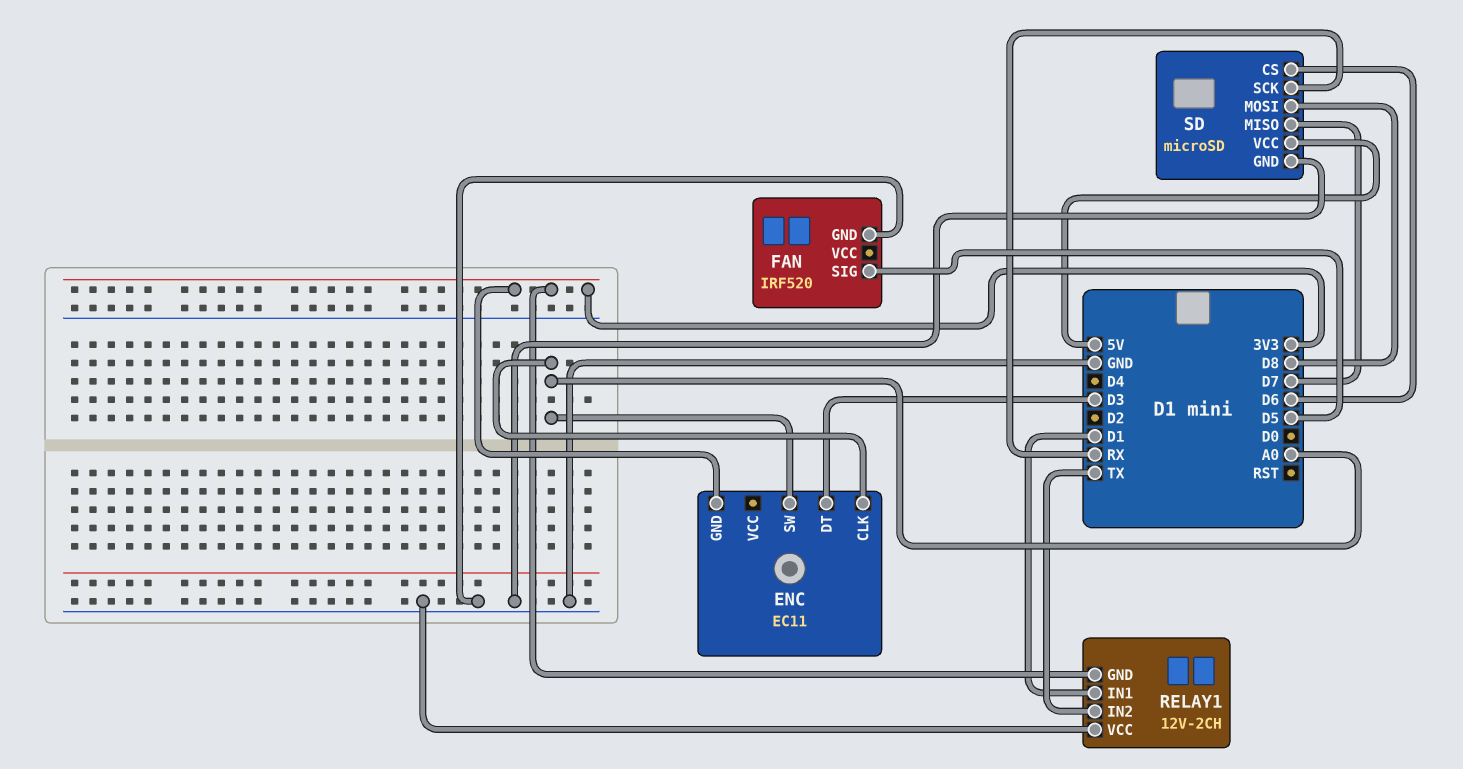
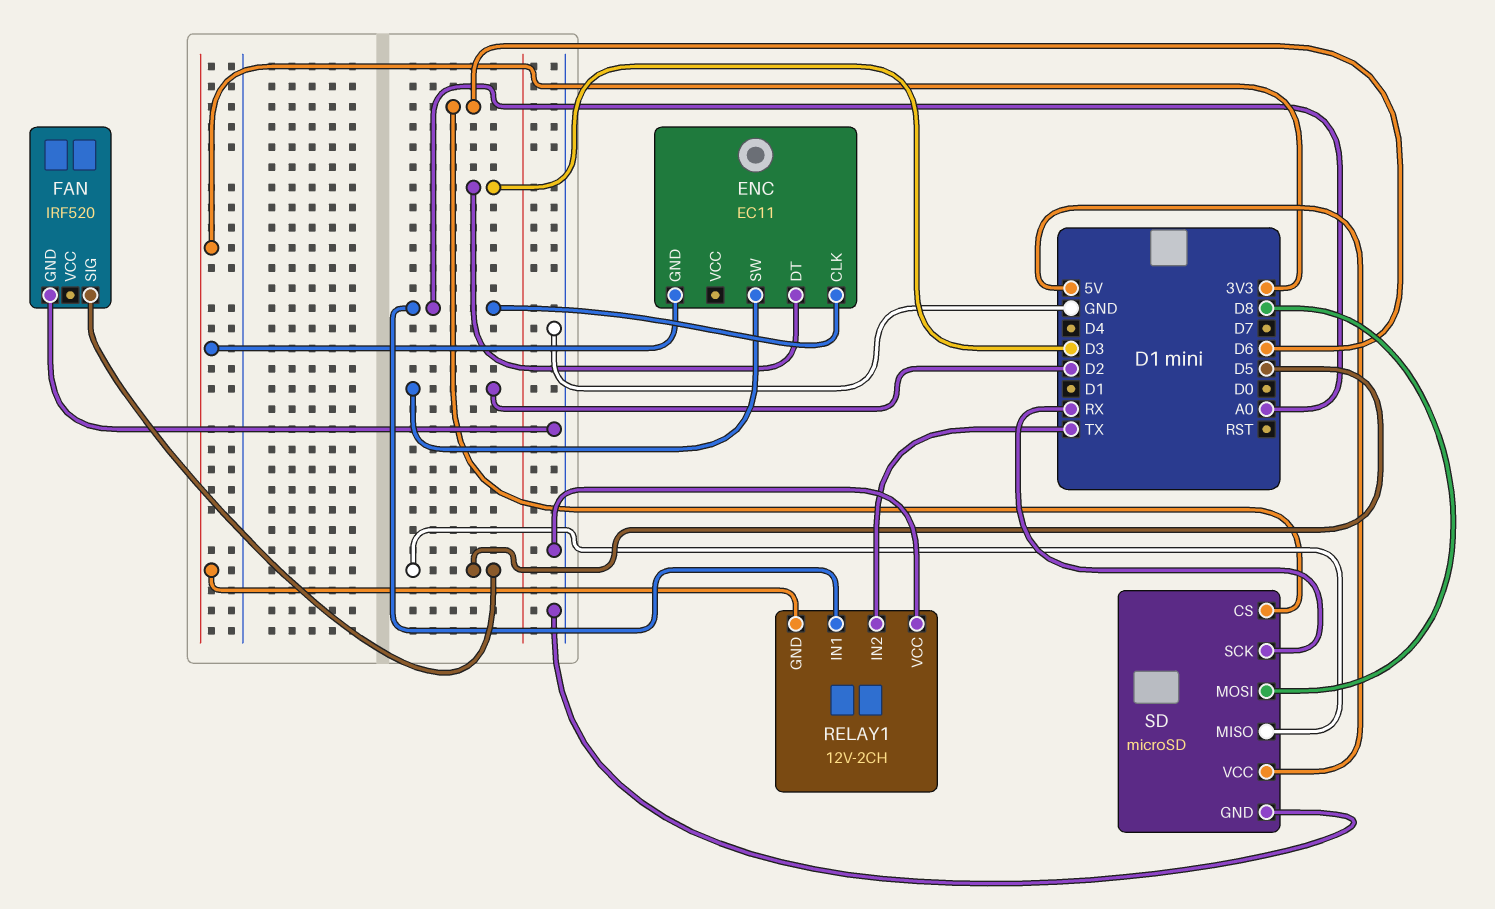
ENC pin SW: A0 -> D2
RELAY1 pin IN1: D1 -> A0
SD pin MISO: D7 -> D5

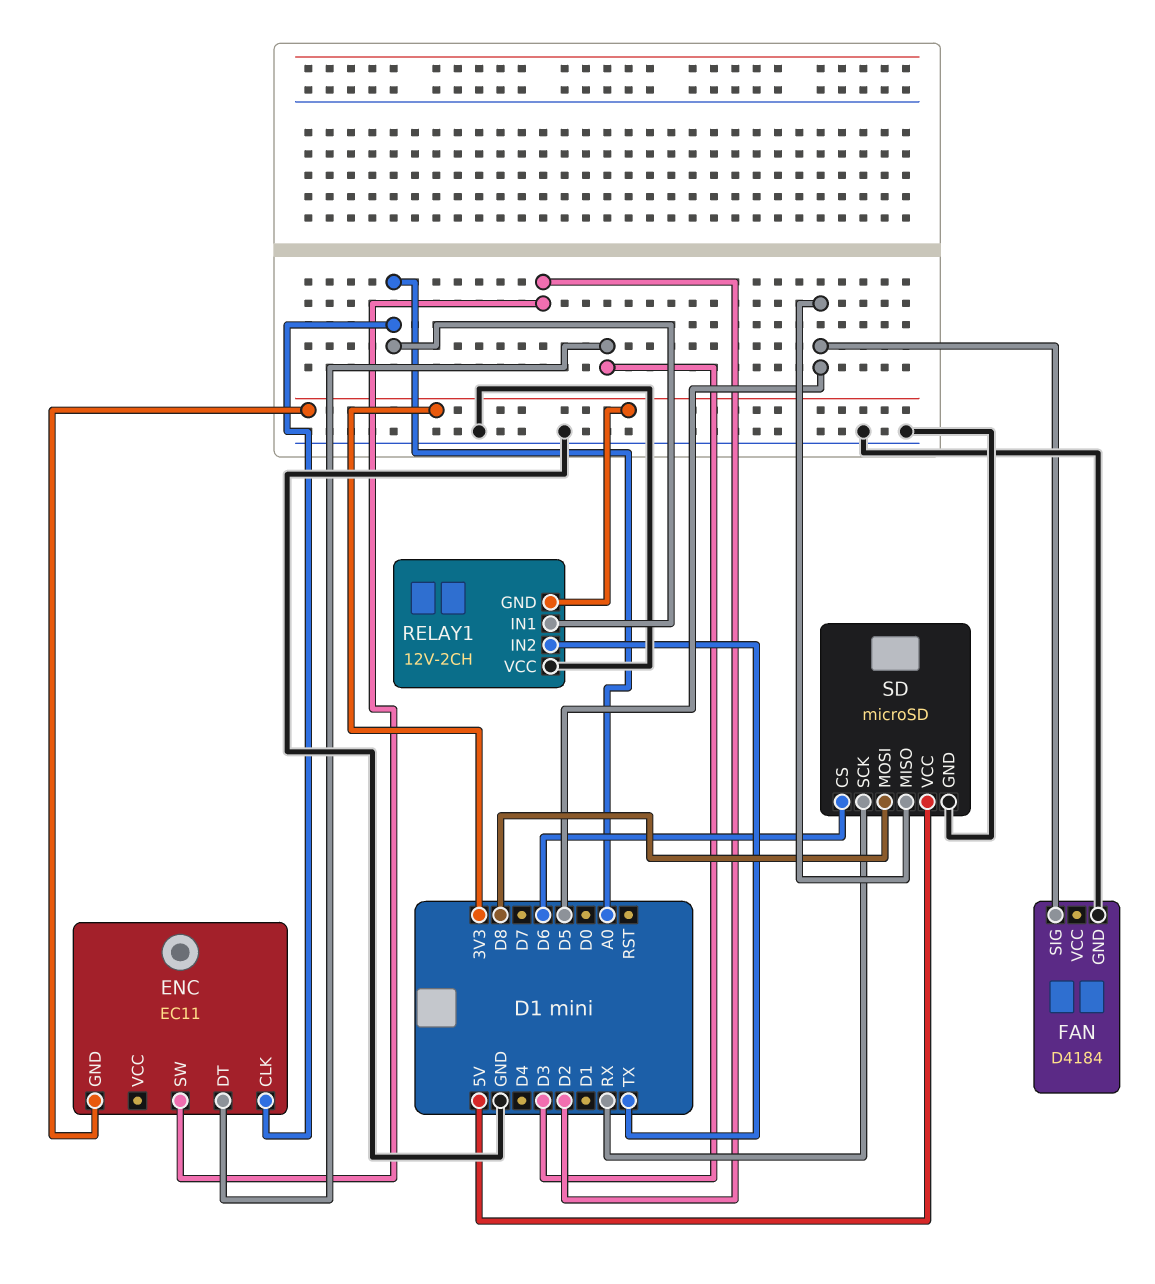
FAN: IRF520 -> D4184

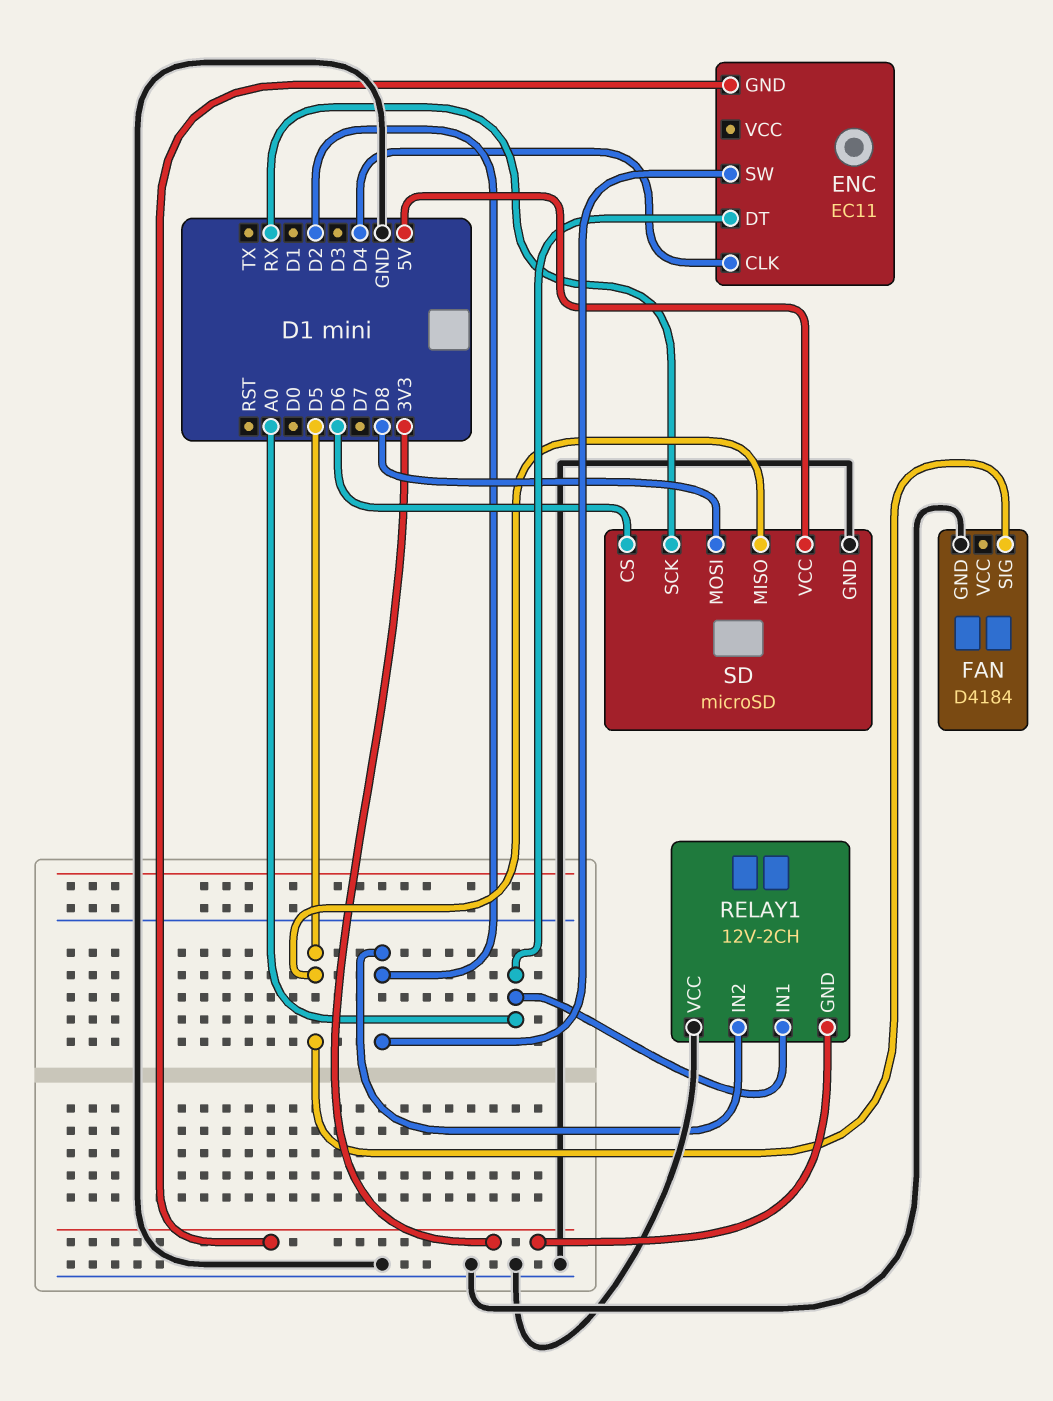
ENC pin CLK: A0 -> D4
ENC pin DT: D3 -> A0
RELAY1 pin IN2: TX -> D2

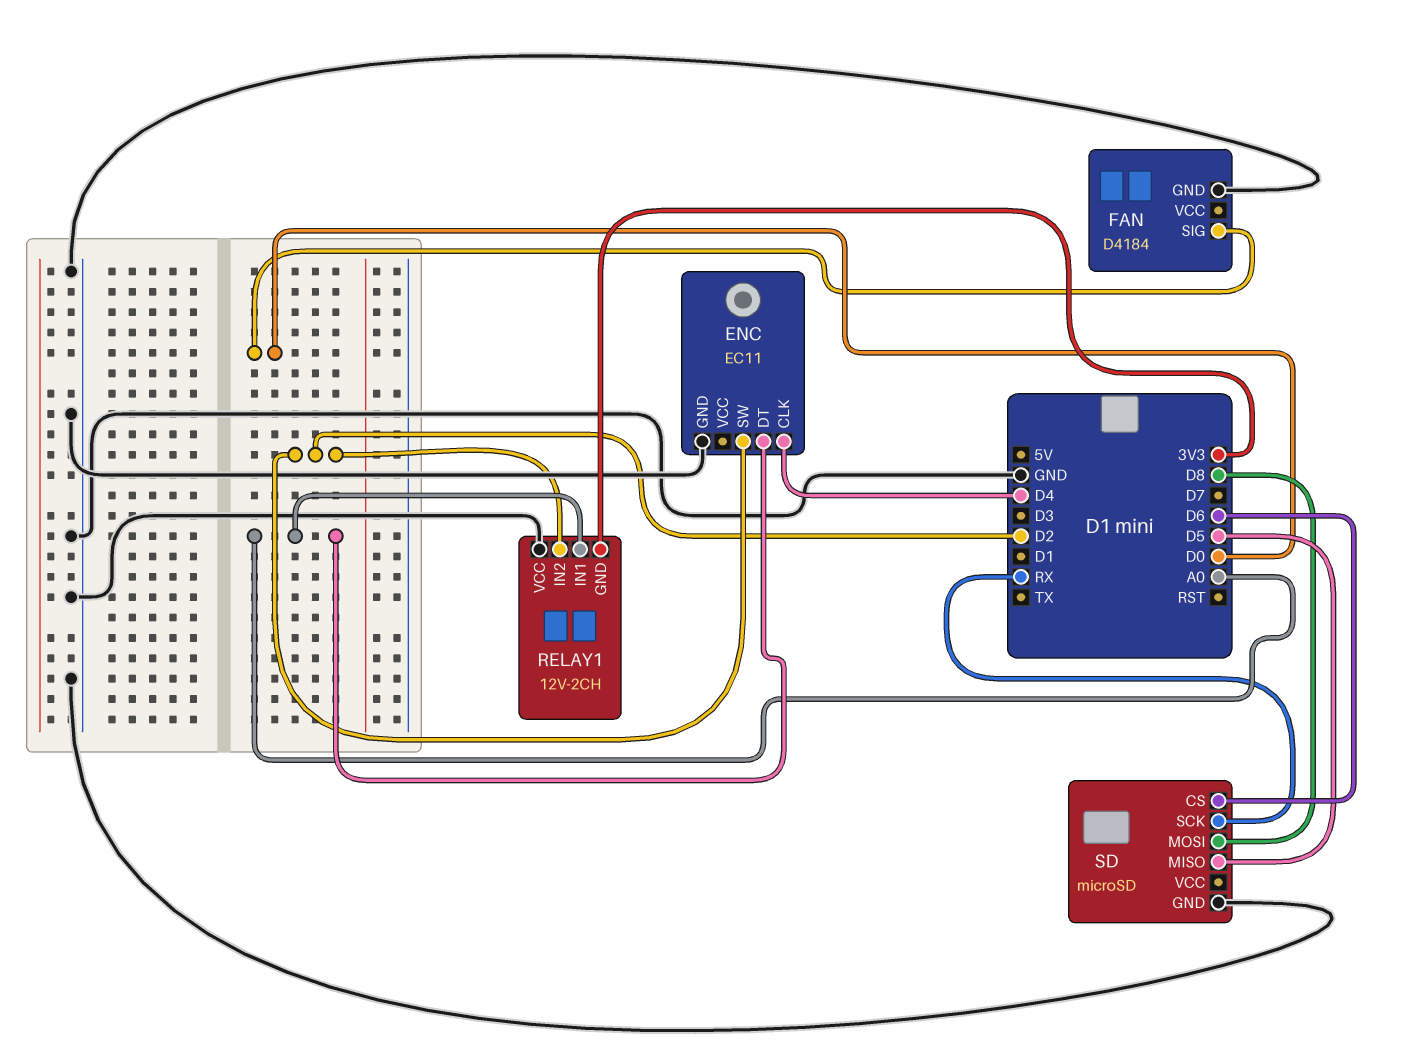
ENC pin GND: 3V3 -> GND
FAN pin SIG: D5 -> D0
SD pin VCC: 5V -> none

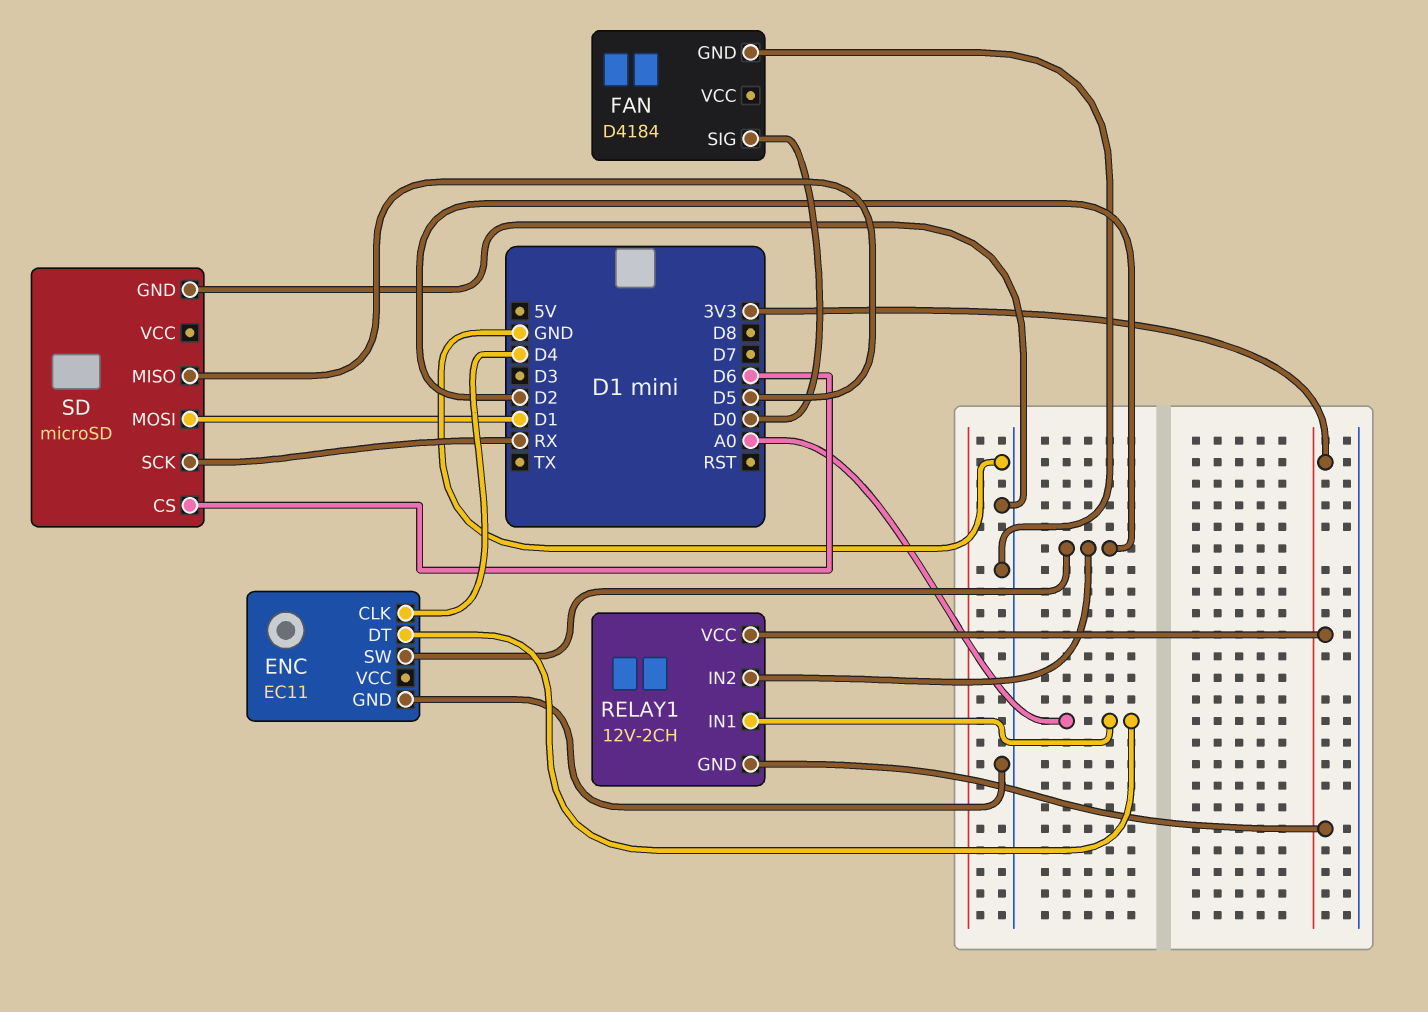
RELAY1 pin VCC: GND -> 3V3
SD pin MOSI: D8 -> D1

